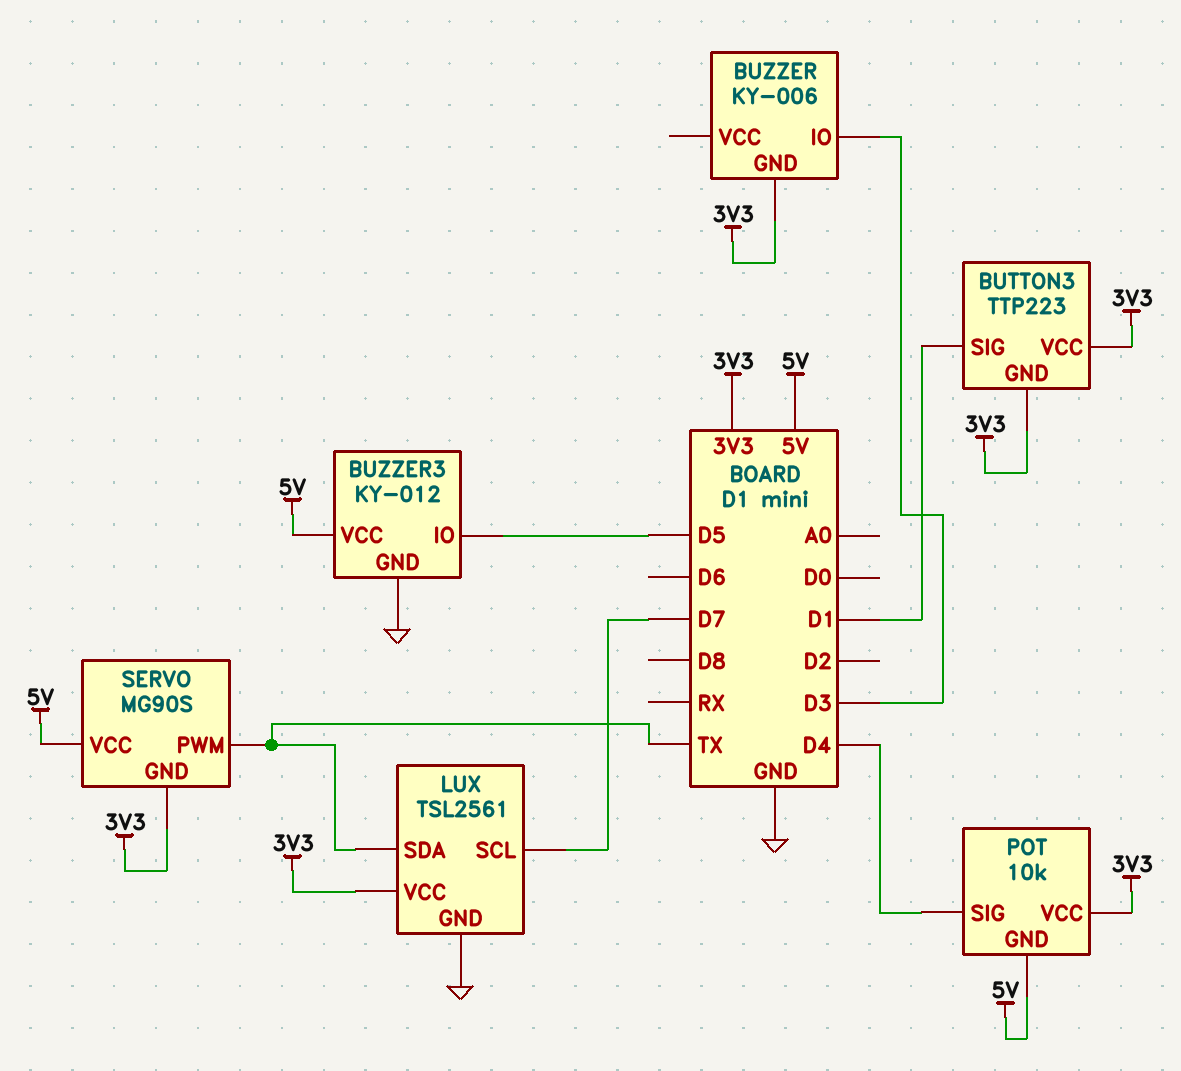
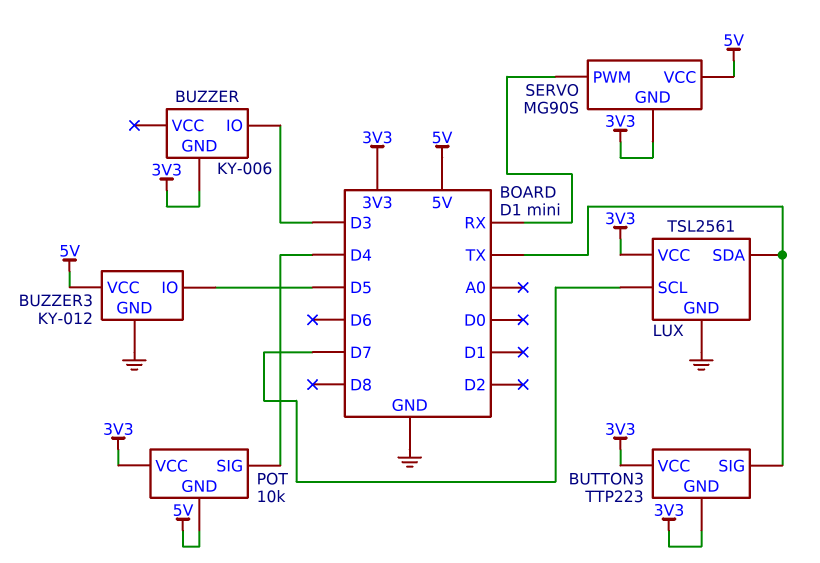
BUTTON3 pin SIG: D1 -> TX
SERVO pin PWM: TX -> RX

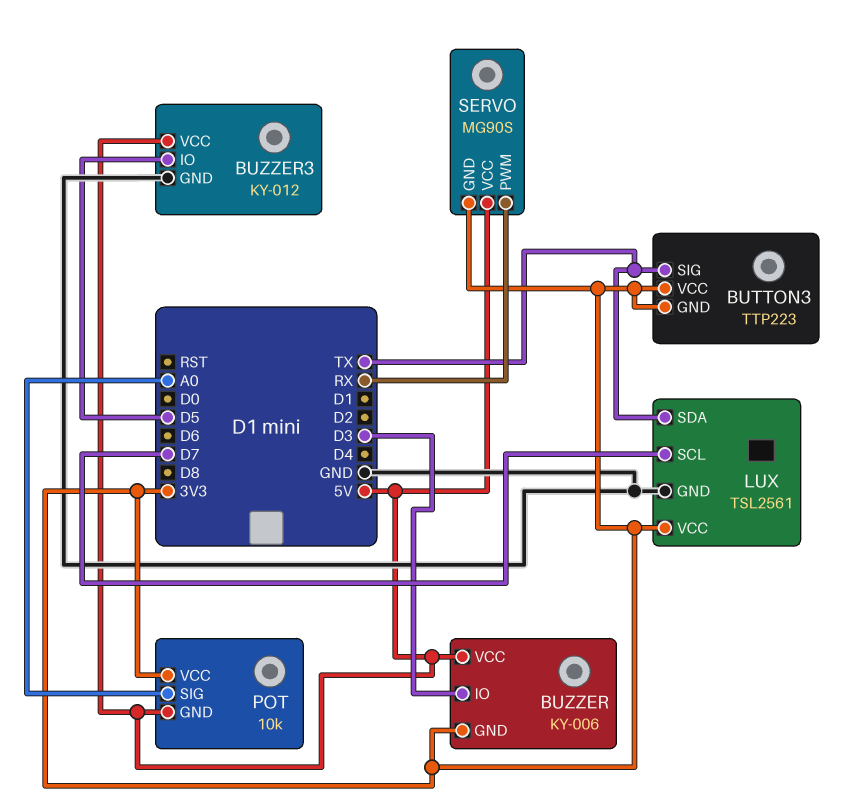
BUZZER pin VCC: none -> 5V
POT pin SIG: D4 -> A0

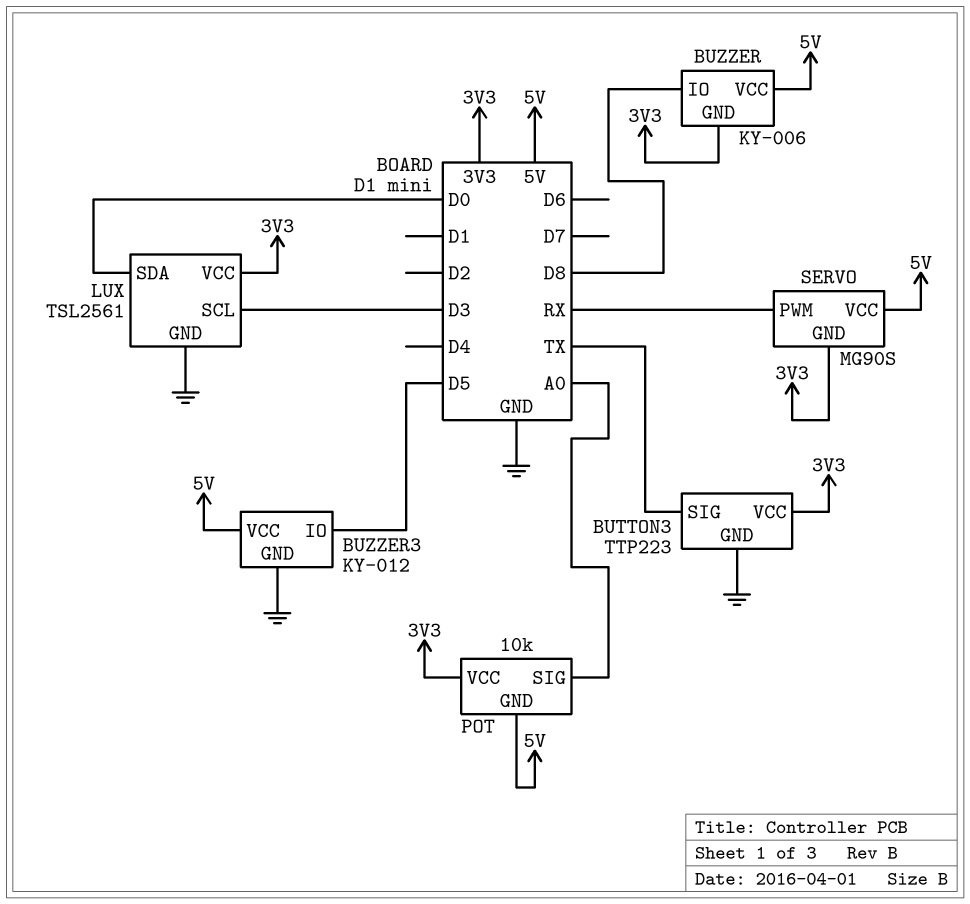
BUTTON3 pin GND: 3V3 -> GND
BUZZER pin IO: D3 -> D8
LUX pin SCL: D7 -> D3
LUX pin SDA: TX -> D0

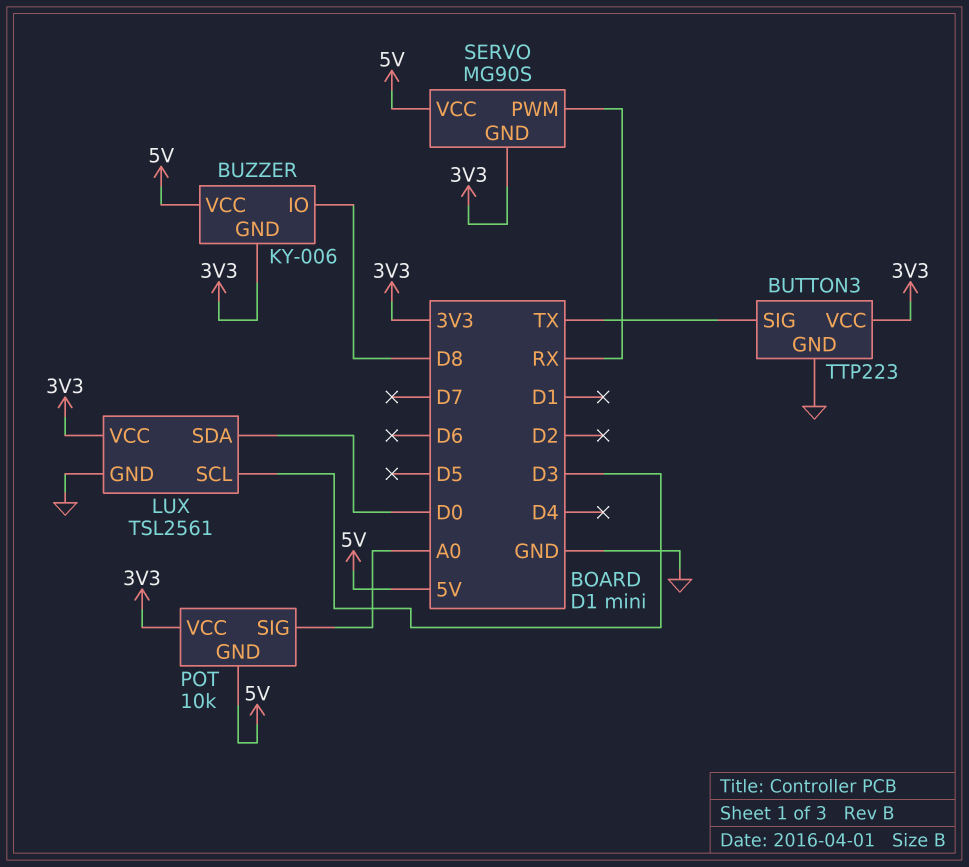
BUZZER3: KY-012 -> none
BUZZER3 pin GND: GND -> none
BUZZER3 pin IO: D5 -> none
BUZZER3 pin VCC: 5V -> none

